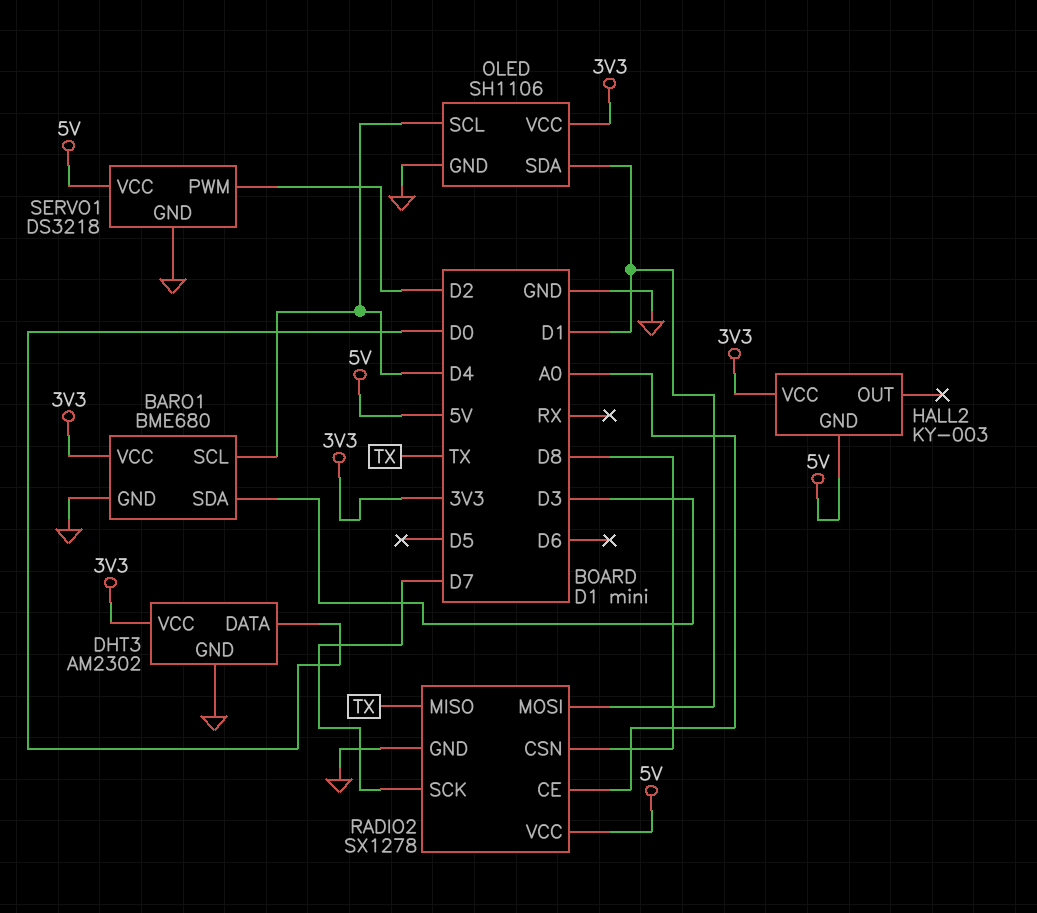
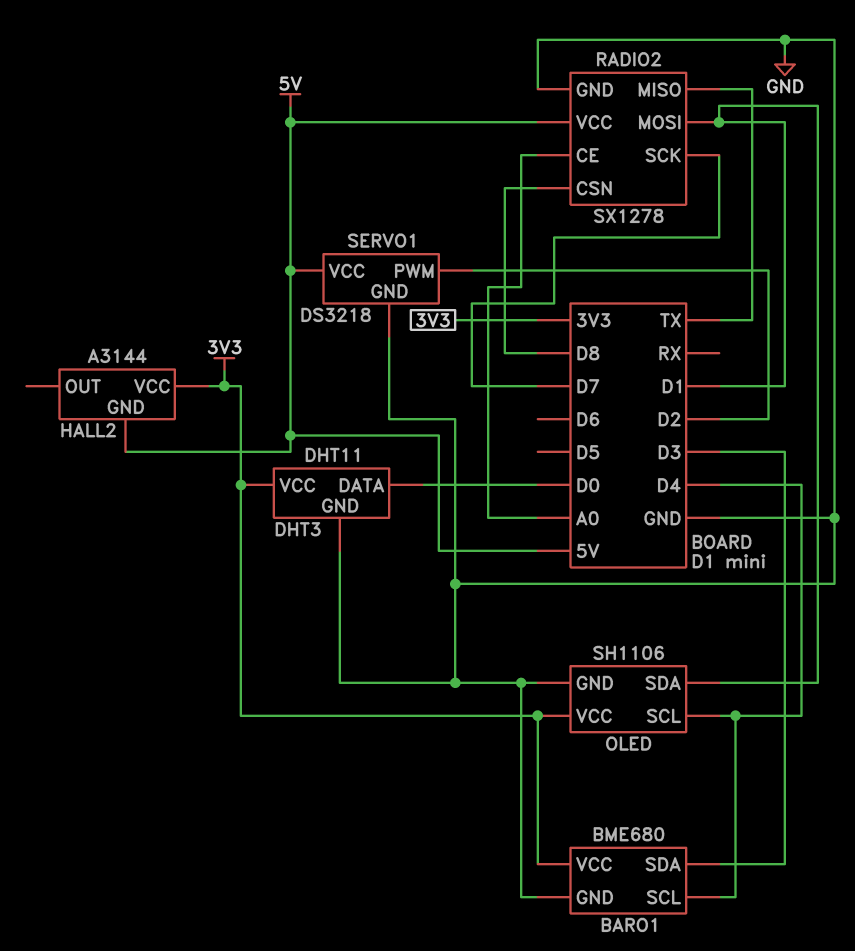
DHT3: AM2302 -> DHT11
HALL2: KY-003 -> A3144

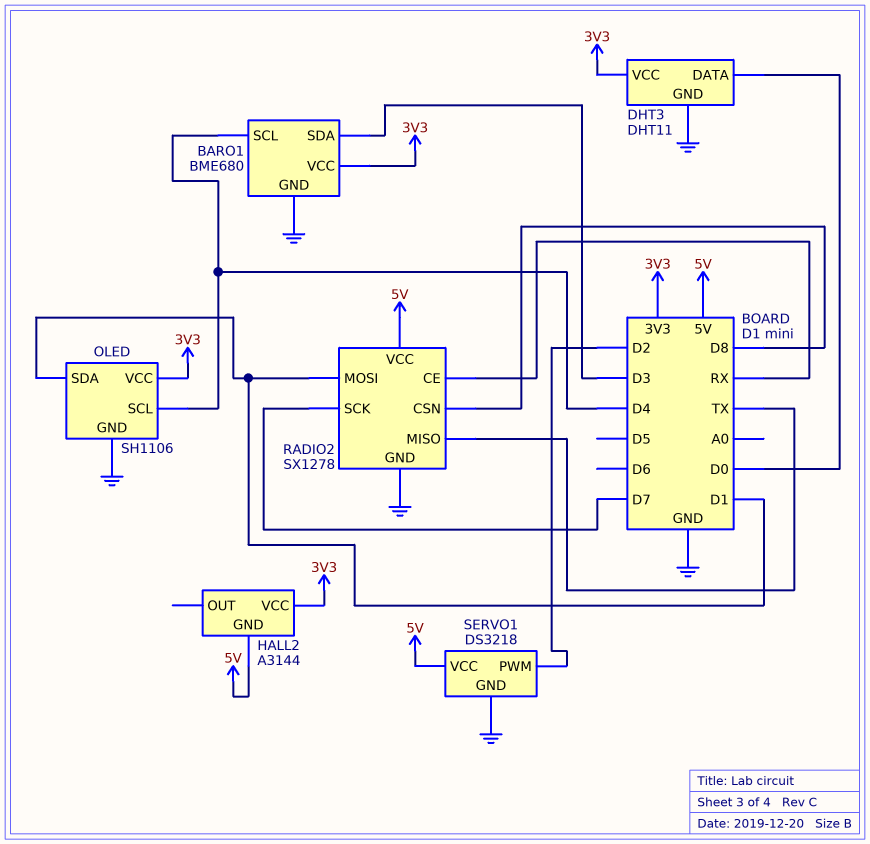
RADIO2 pin CE: A0 -> RX

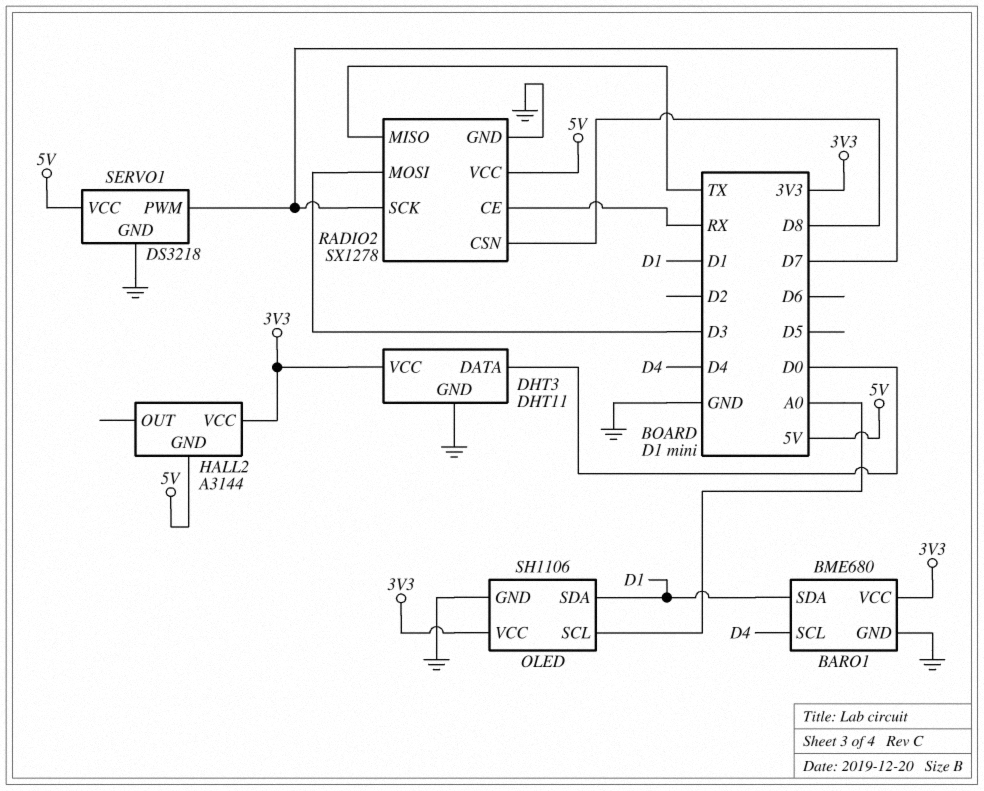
BARO1 pin SDA: D3 -> D1
OLED pin SCL: D4 -> A0
RADIO2 pin MOSI: D1 -> D3
SERVO1 pin PWM: D2 -> D7

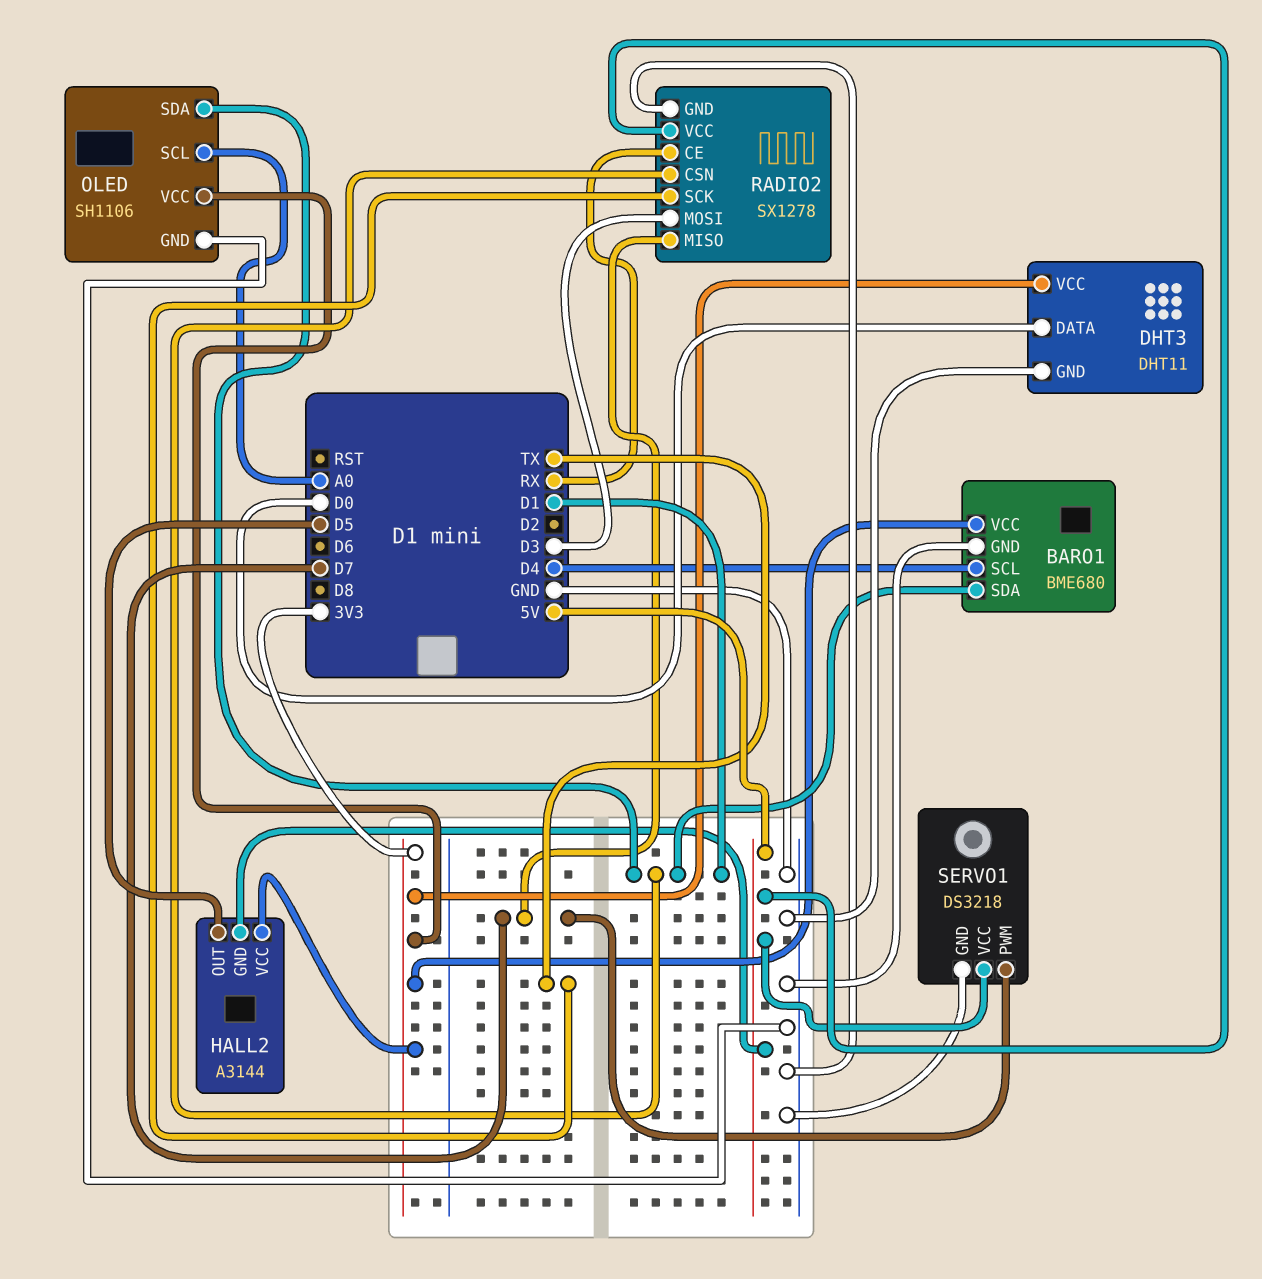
HALL2 pin OUT: none -> D5
RADIO2 pin CSN: D8 -> D1
RADIO2 pin MISO: TX -> D7
RADIO2 pin SCK: D7 -> TX

